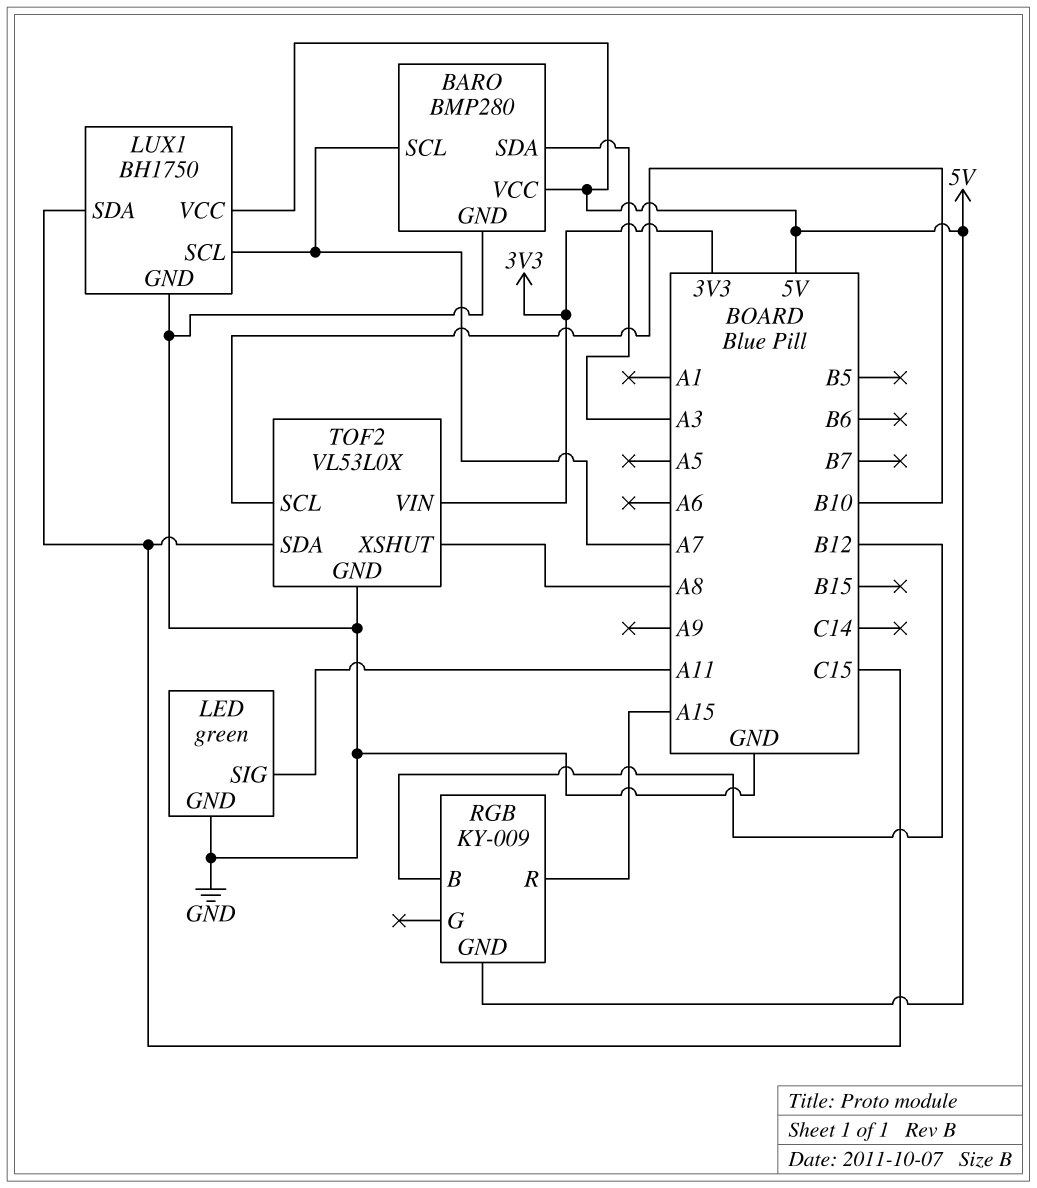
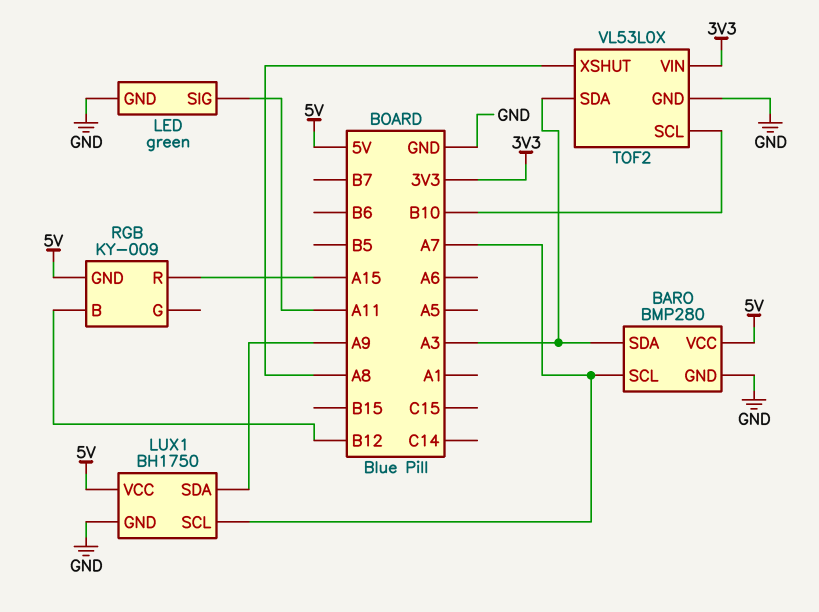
LUX1 pin SDA: C15 -> A9
TOF2 pin SDA: C15 -> A3

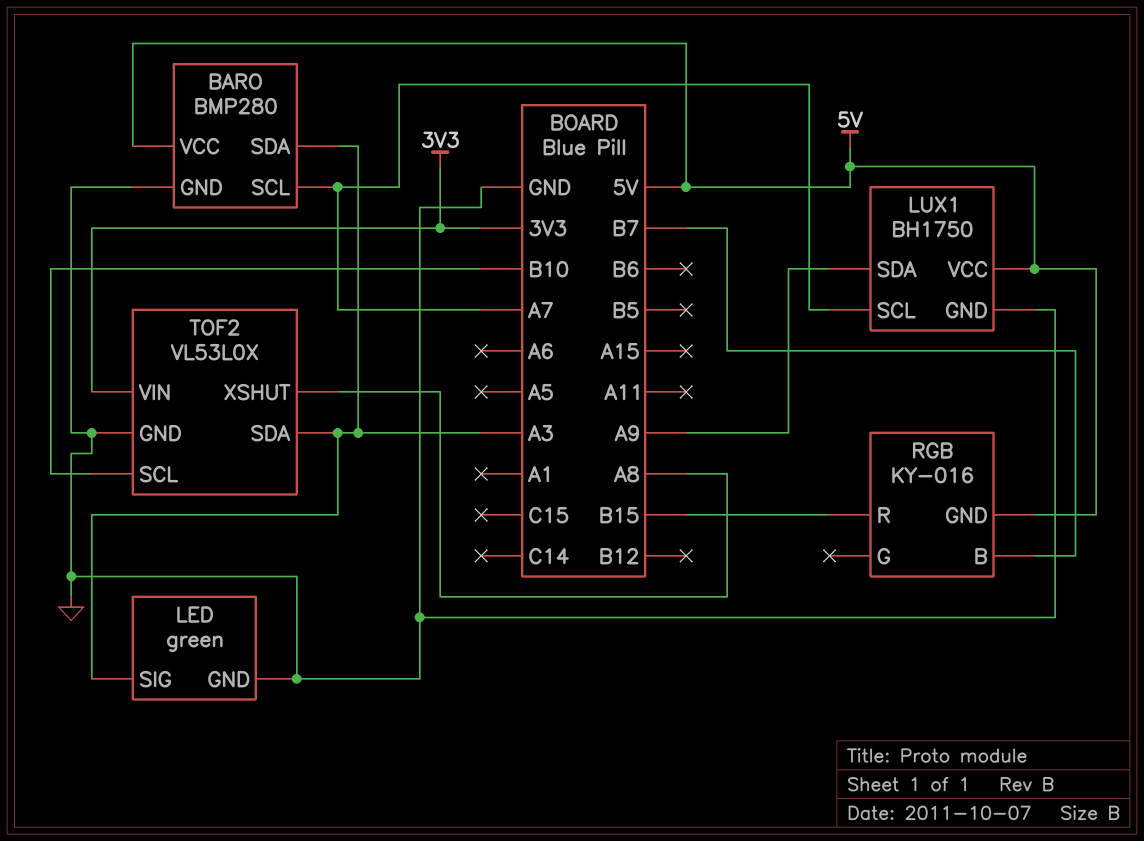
LED pin SIG: A11 -> A3
RGB: KY-009 -> KY-016
RGB pin B: B12 -> B7
RGB pin R: A15 -> B15

